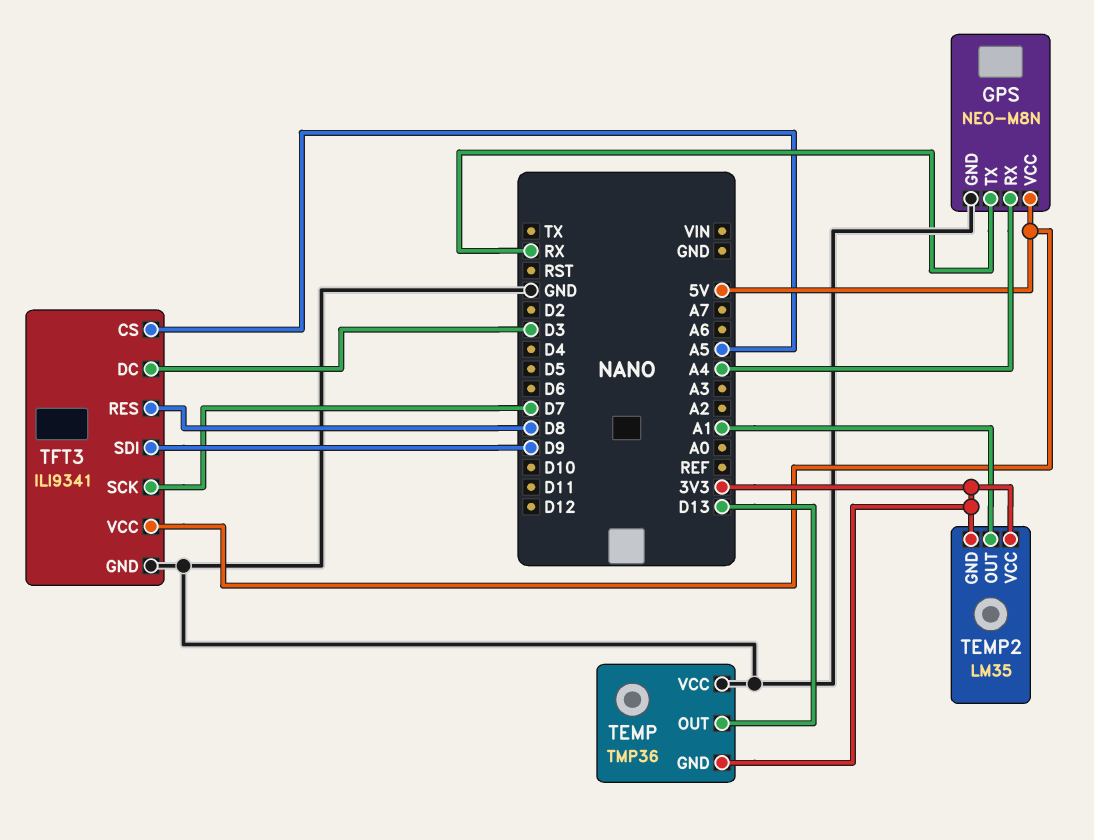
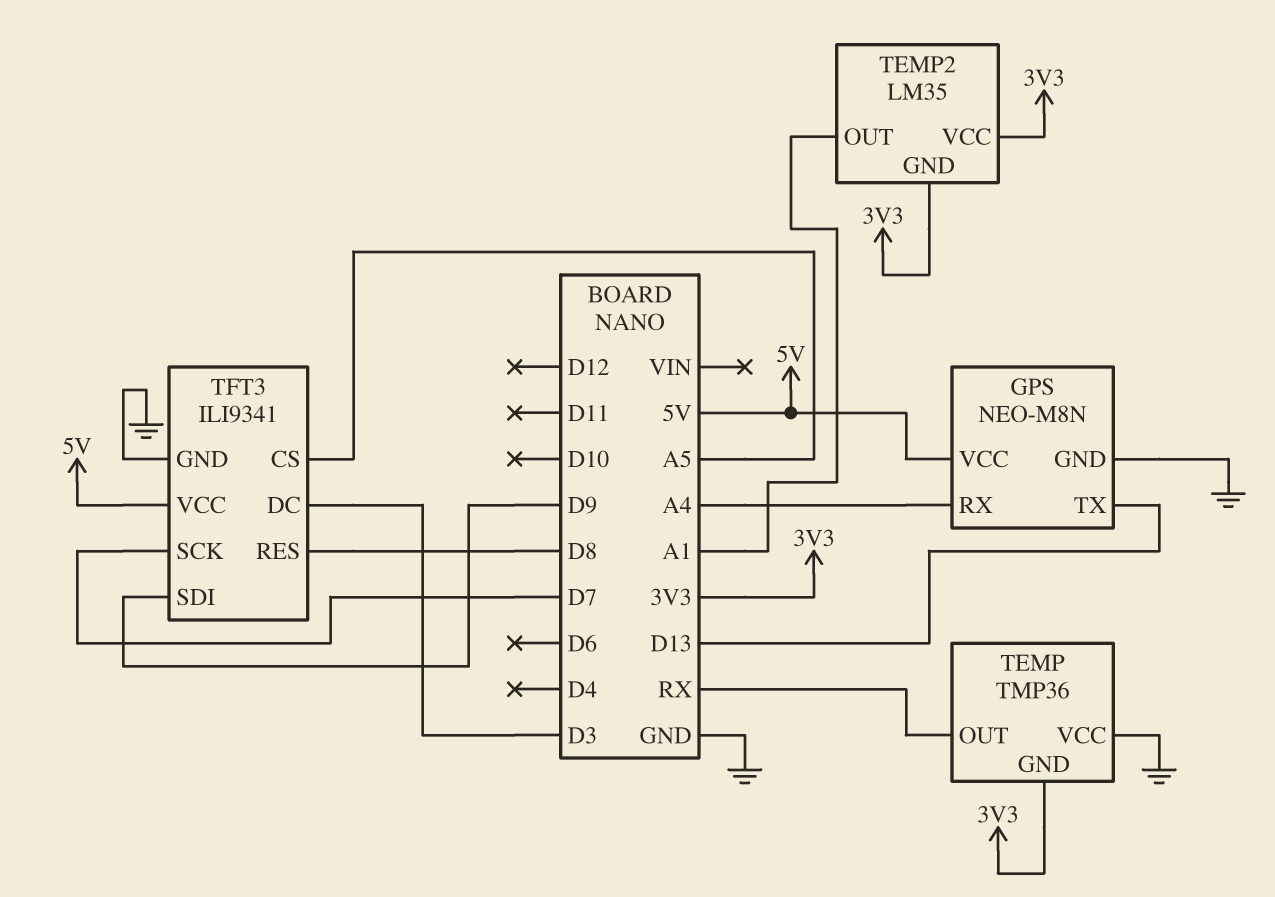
GPS pin TX: RX -> D13
TEMP pin OUT: D13 -> RX

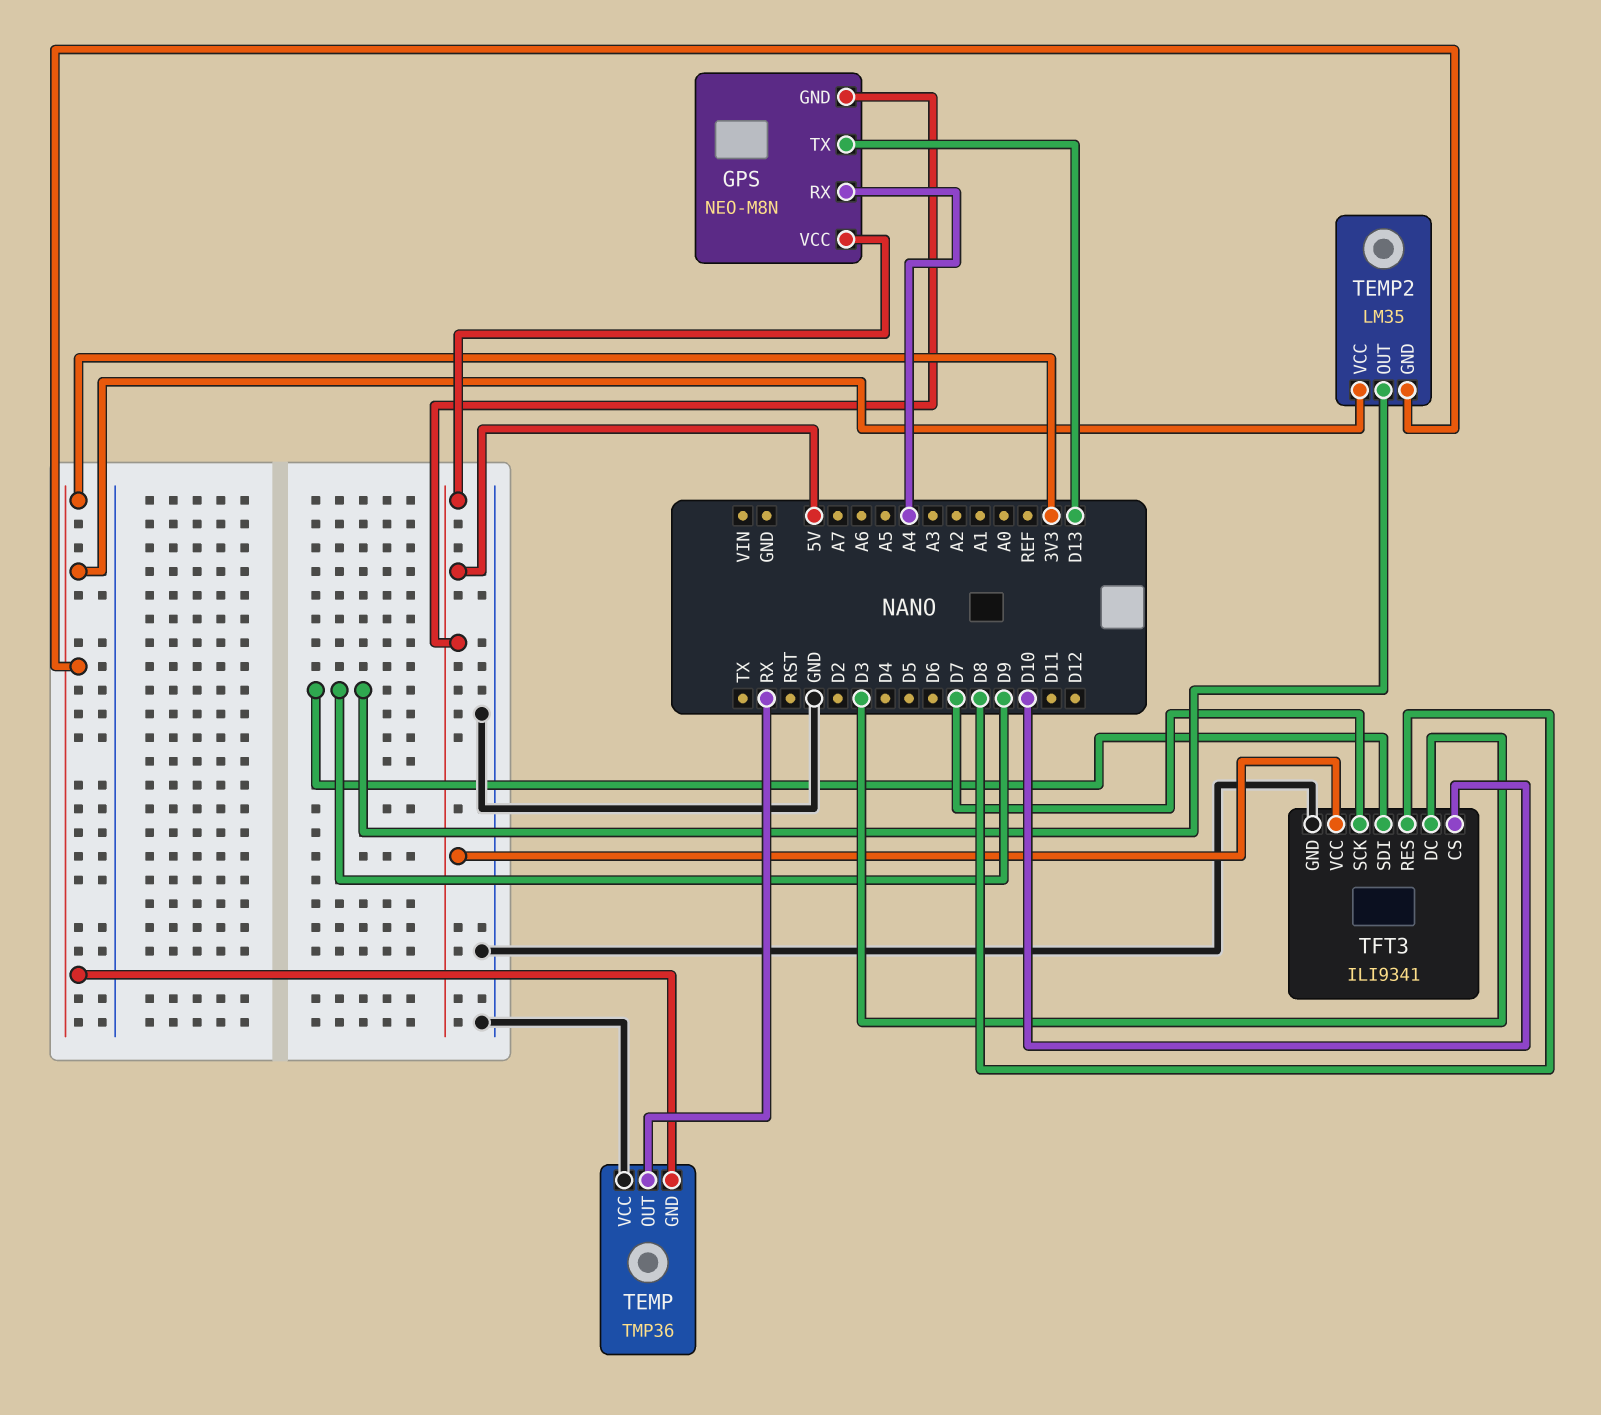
GPS pin GND: GND -> 5V
TEMP2 pin OUT: A1 -> D9
TFT3 pin CS: A5 -> D10

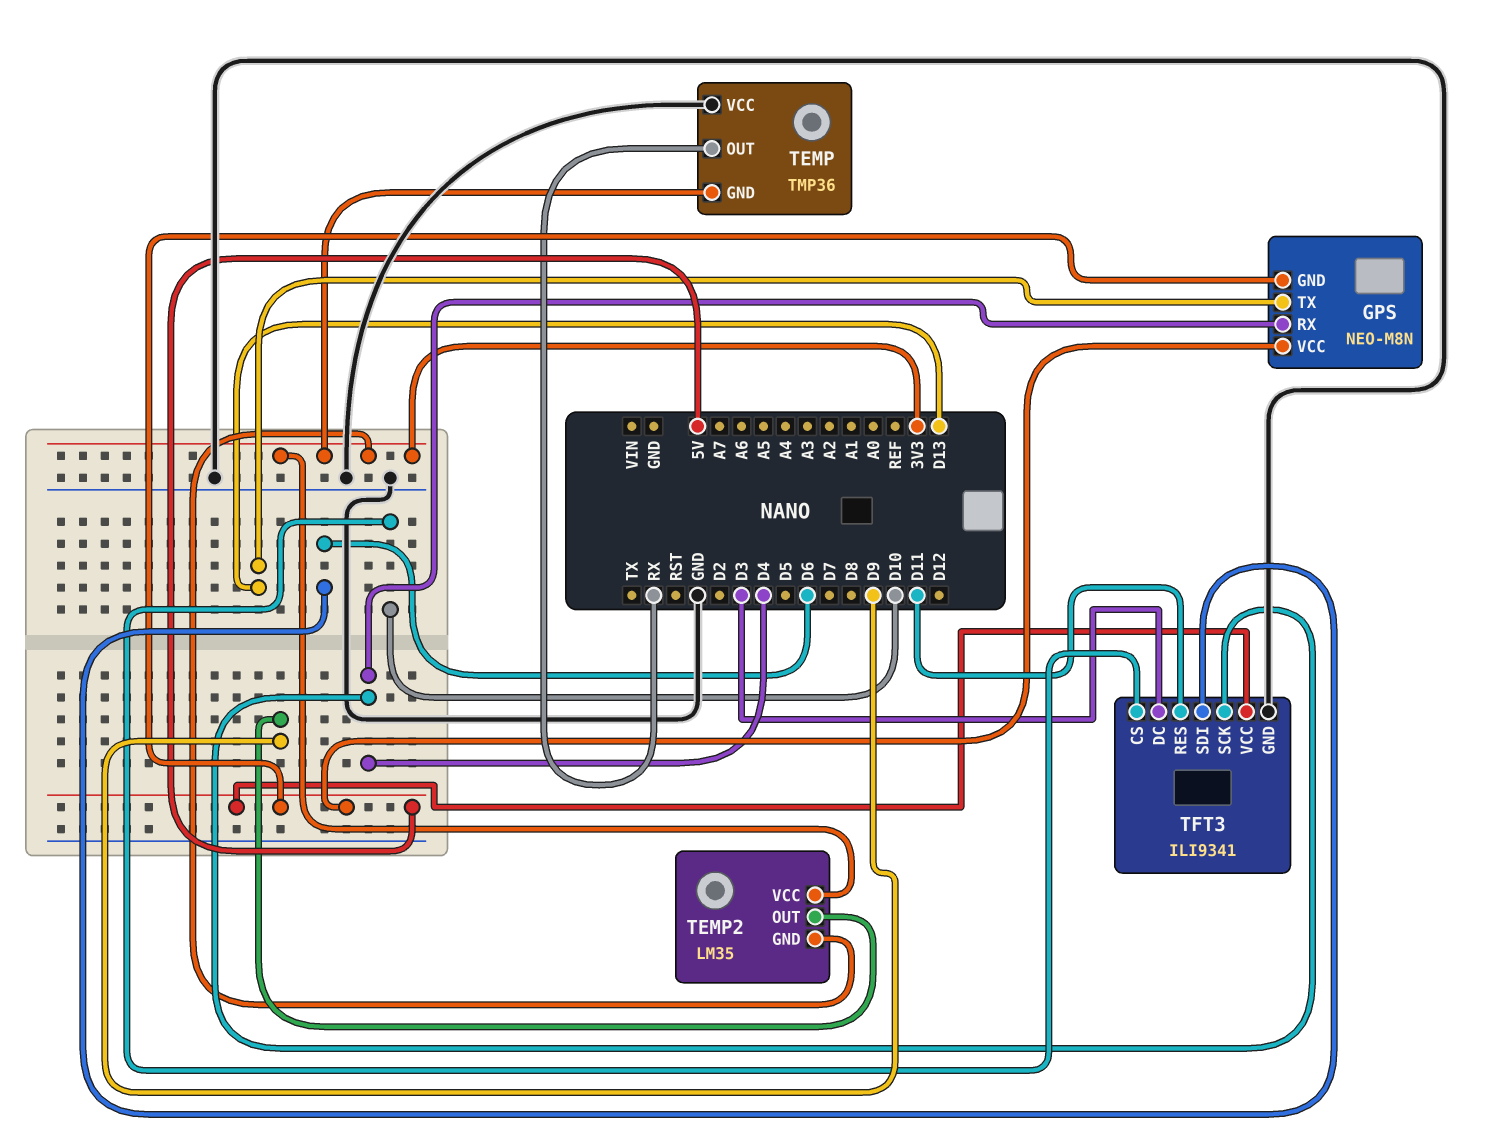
GPS pin RX: A4 -> D4
TFT3 pin RES: D8 -> D11
TFT3 pin SCK: D7 -> D4
TFT3 pin SDI: D9 -> D6

